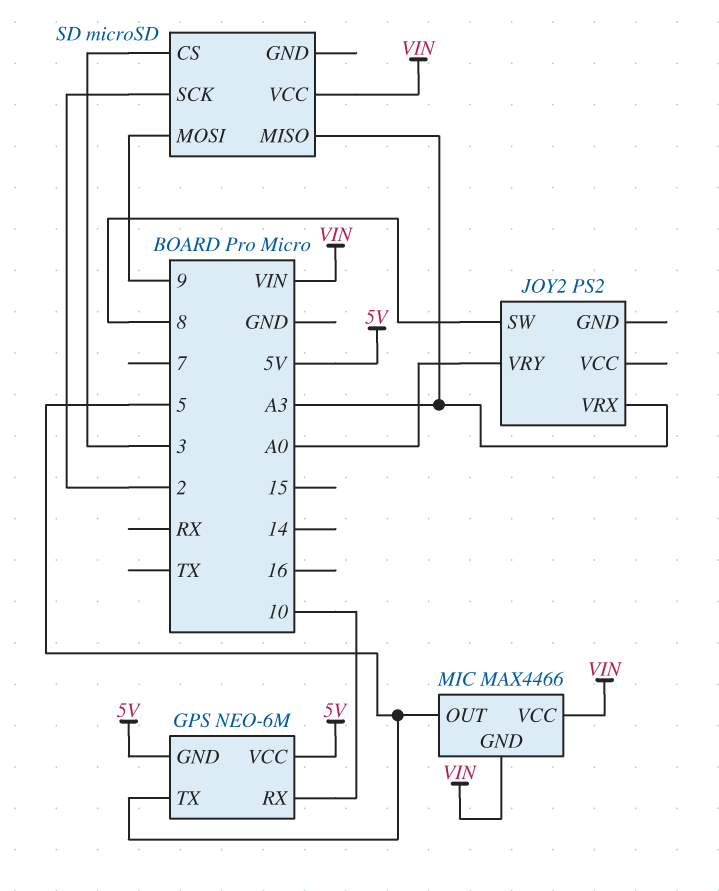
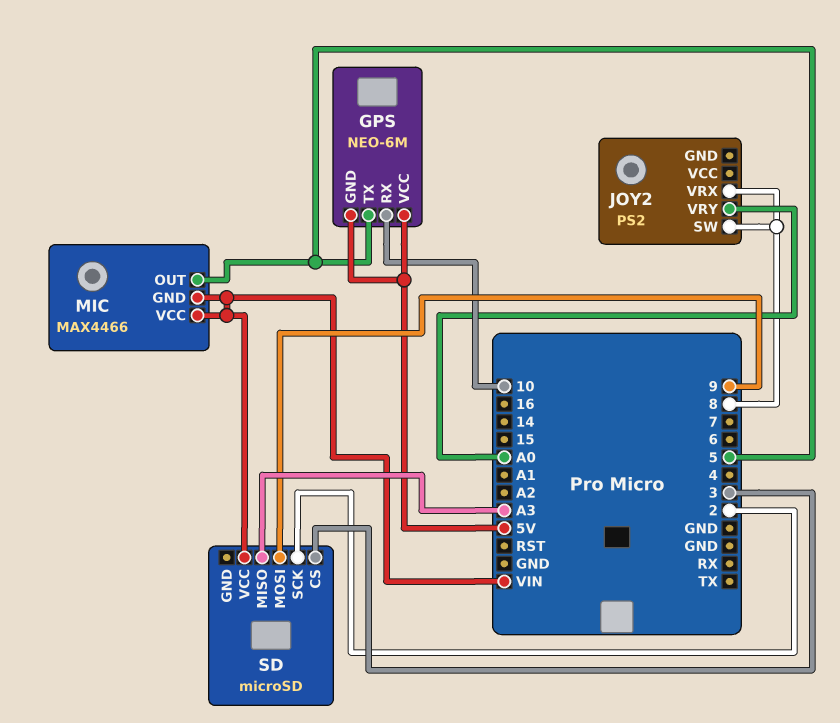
JOY2 pin VRX: A3 -> 8

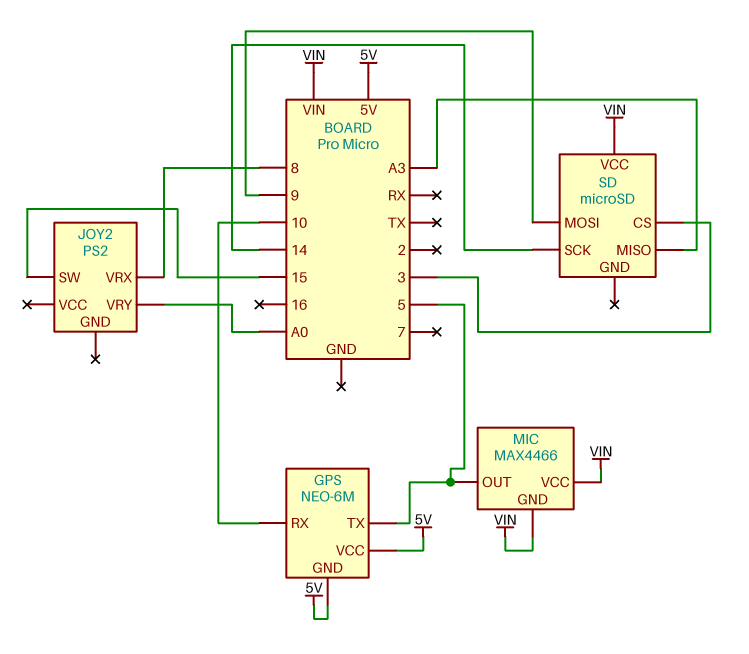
JOY2 pin SW: 8 -> 15
SD pin SCK: 2 -> 14

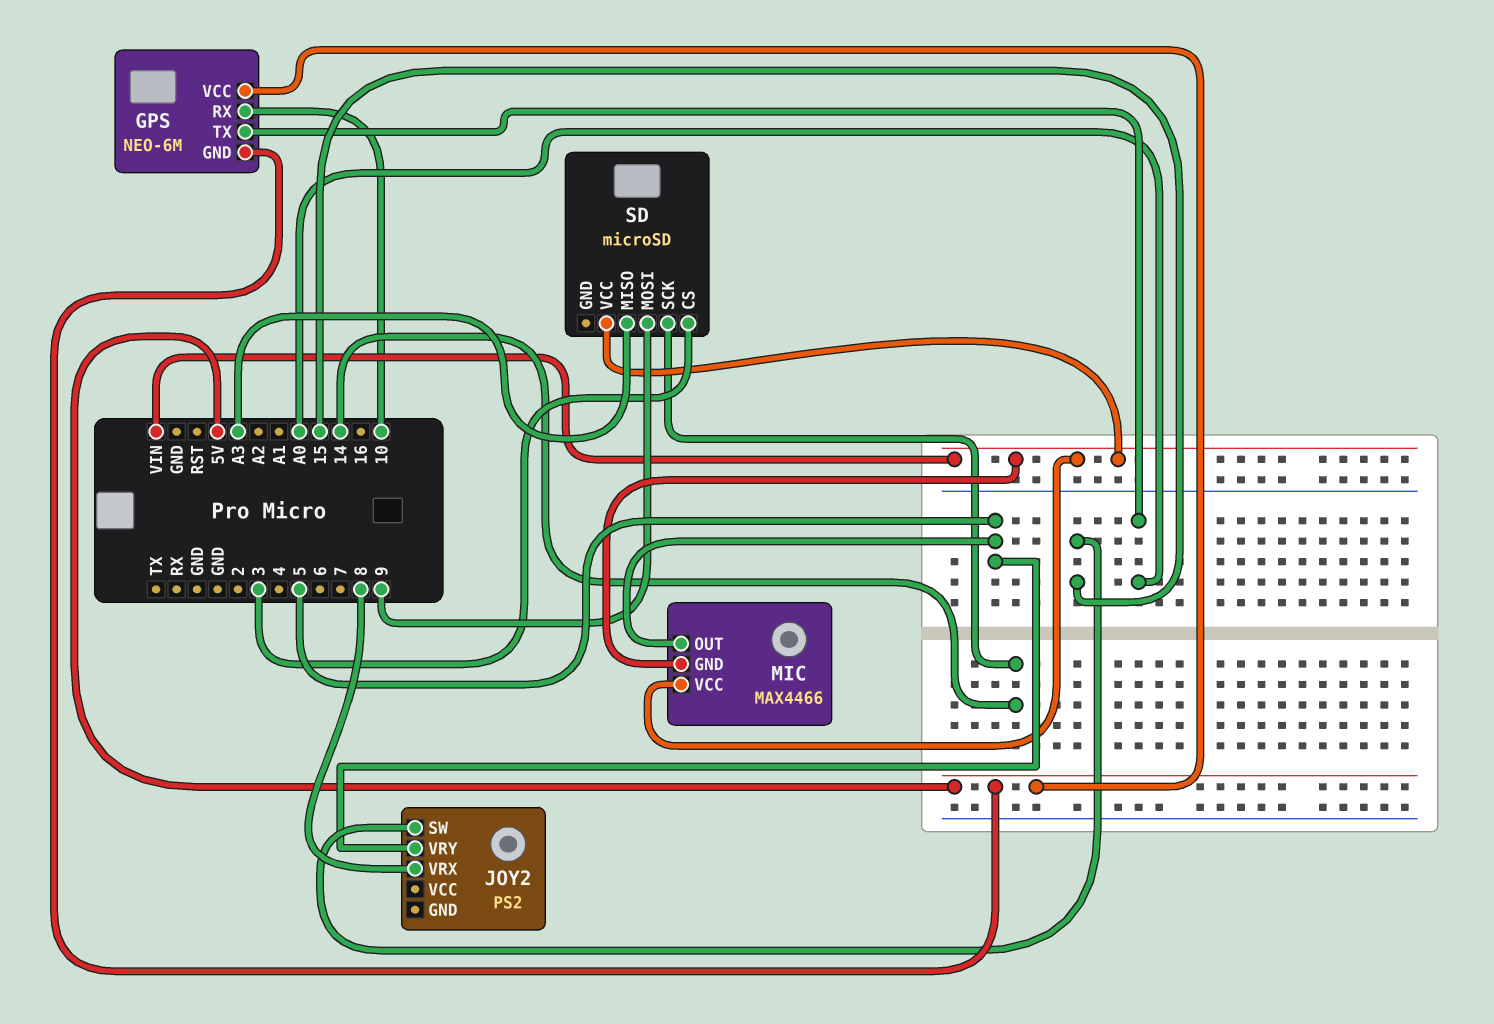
GPS pin TX: 5 -> A0
JOY2 pin VRY: A0 -> 5

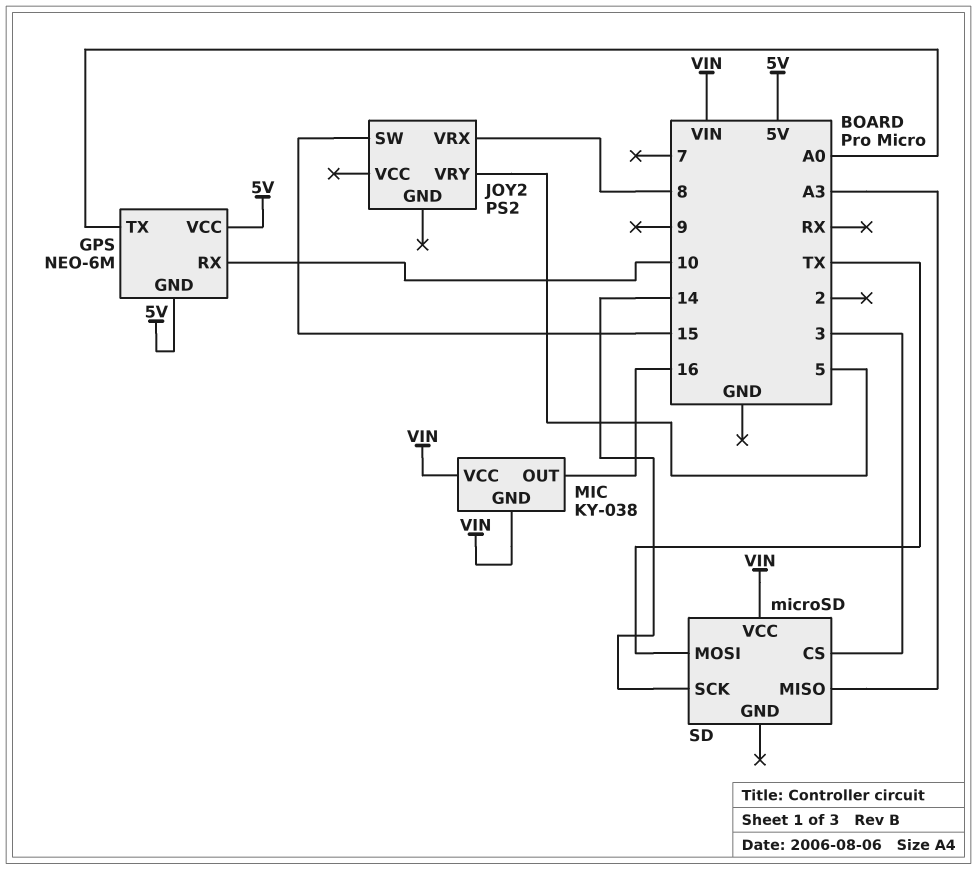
MIC: MAX4466 -> KY-038
MIC pin OUT: 5 -> 16
SD pin MOSI: 9 -> TX

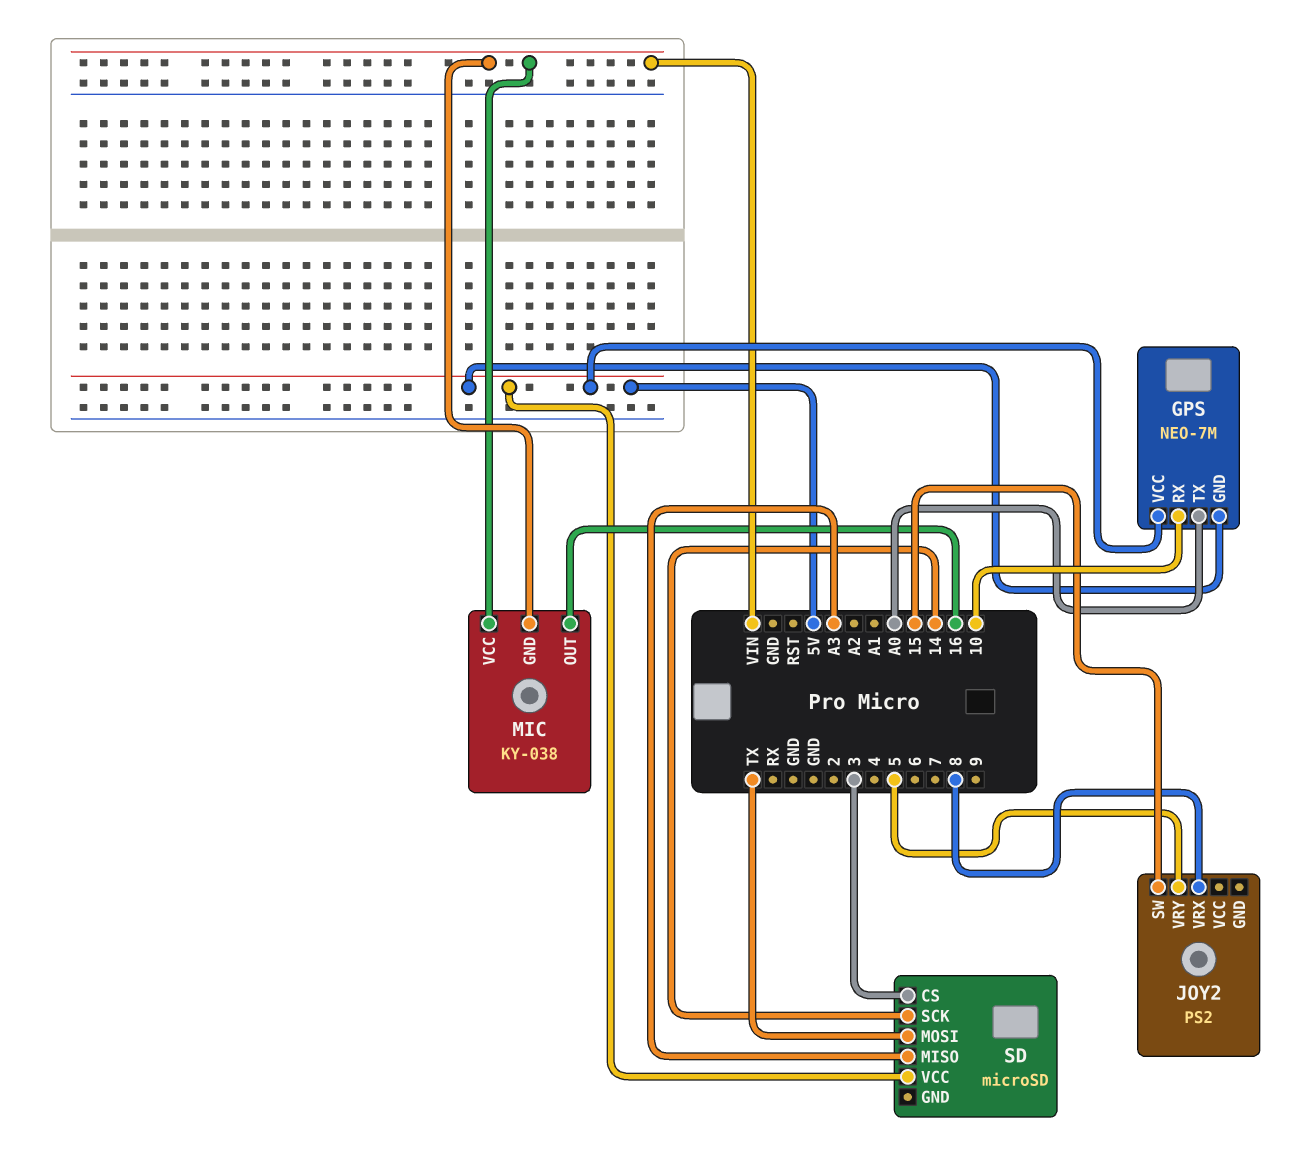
GPS: NEO-6M -> NEO-7M
SD pin VCC: VIN -> 5V

